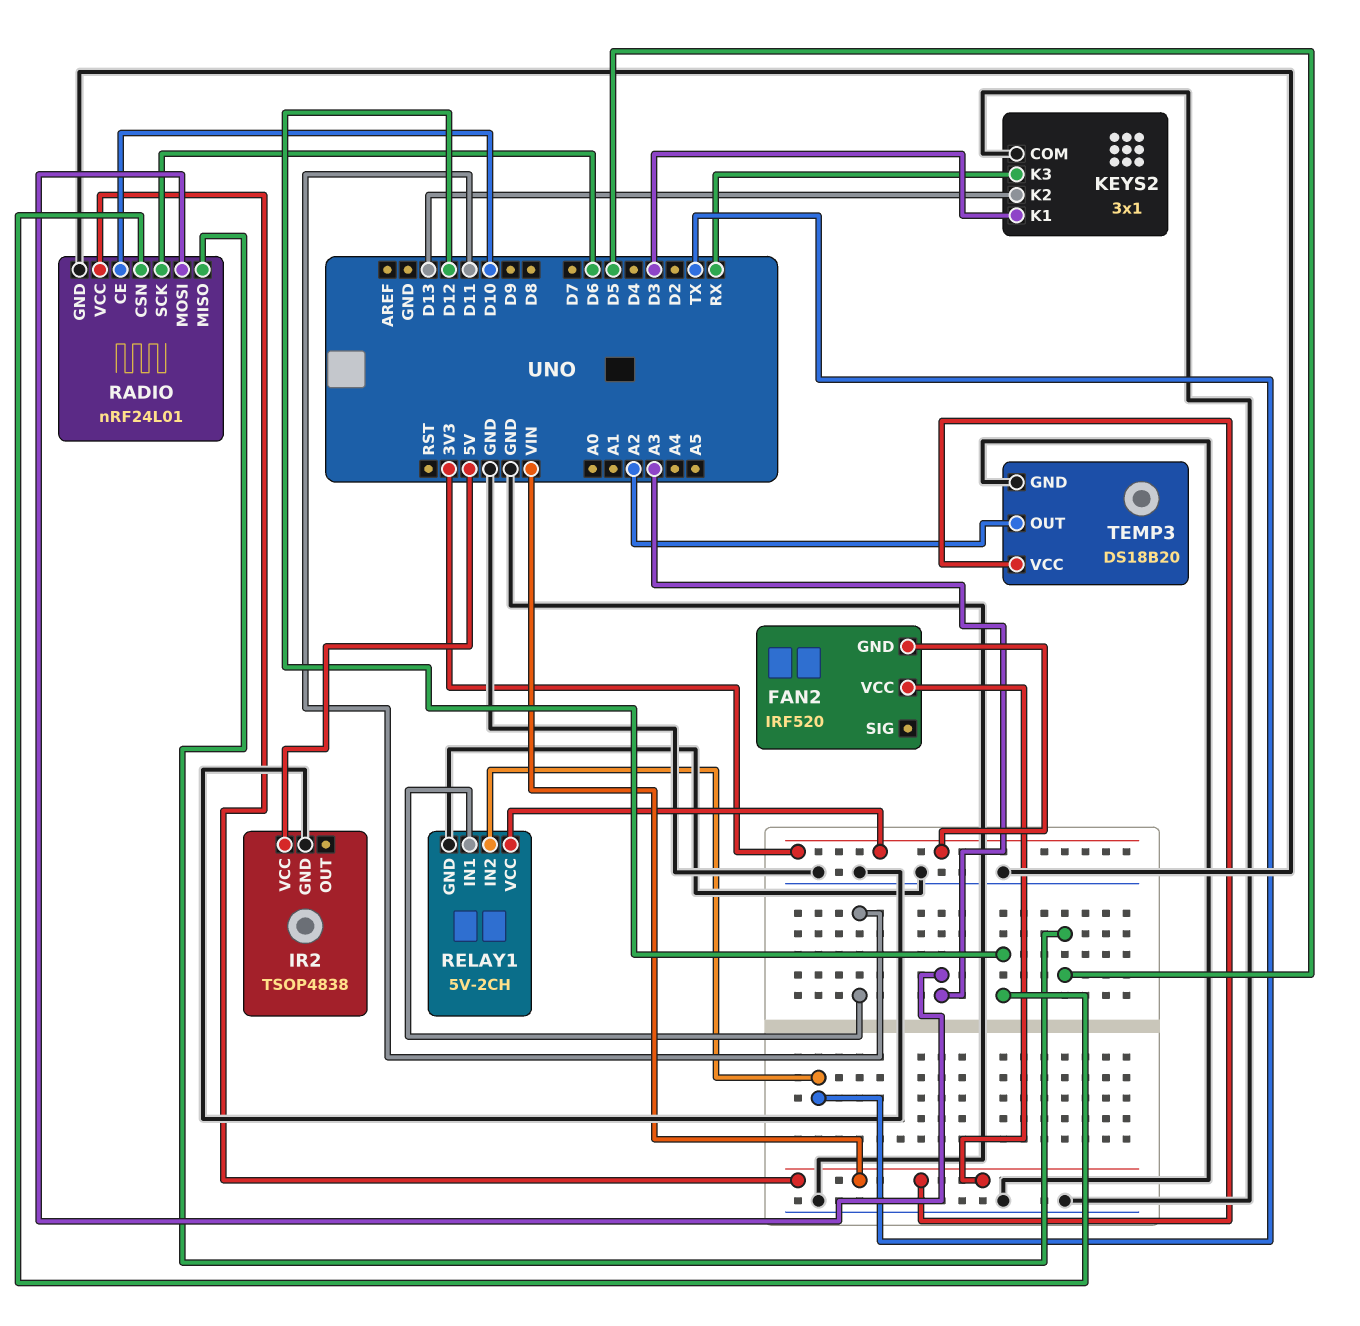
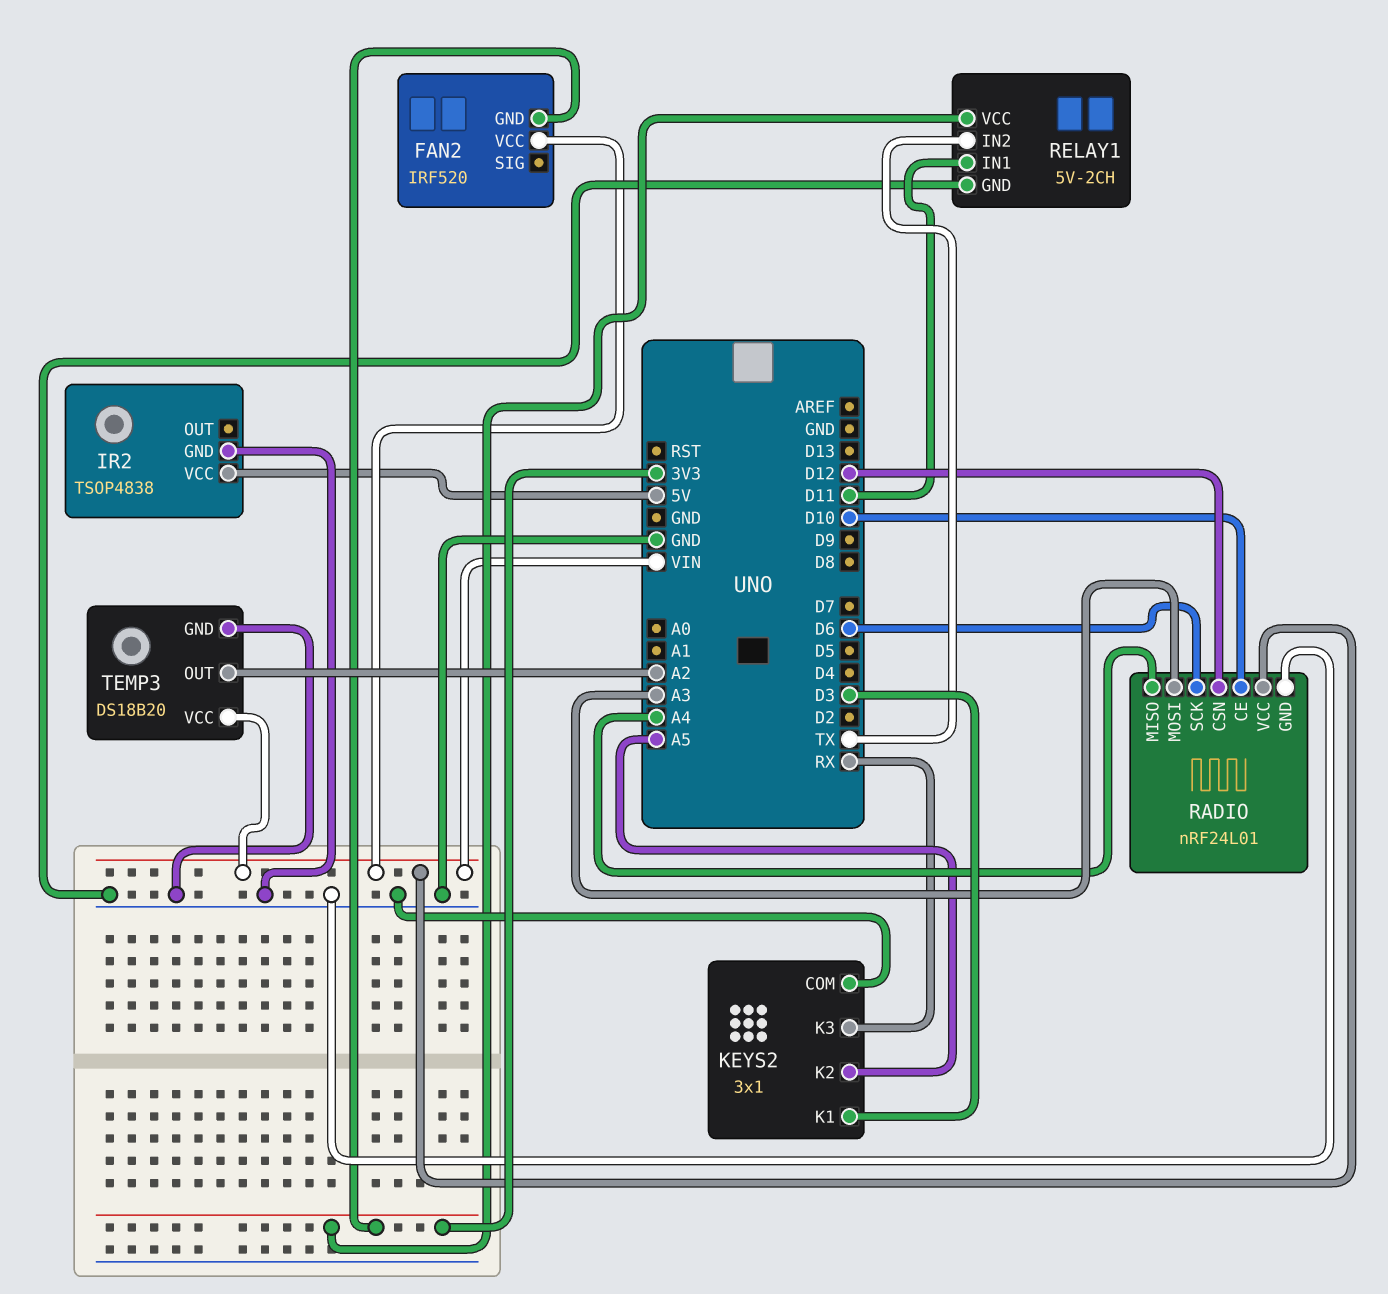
KEYS2 pin K2: D13 -> A5
RADIO pin MISO: D5 -> A4

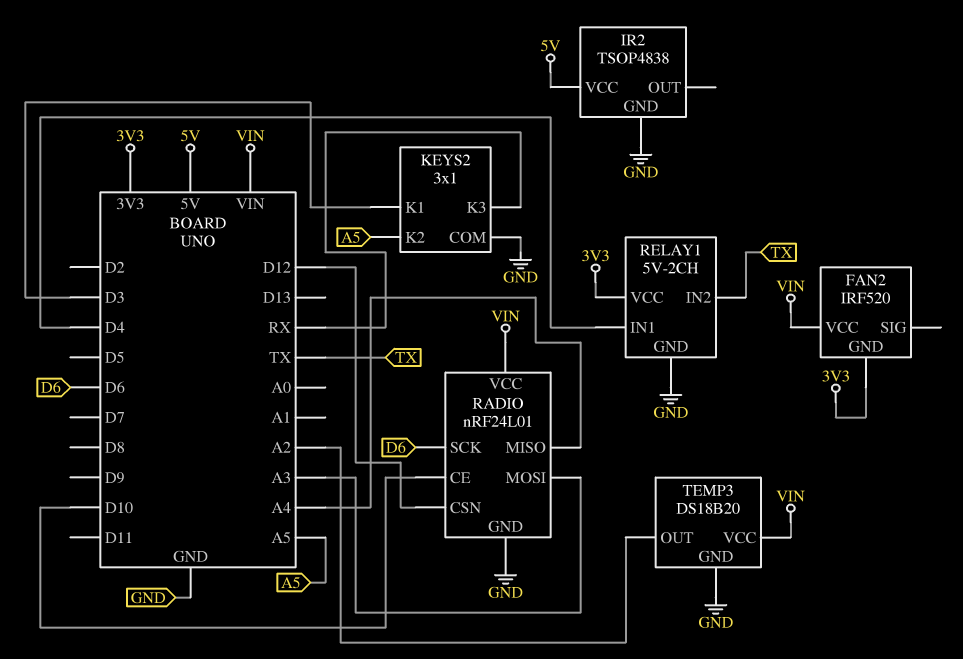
RELAY1 pin IN1: D11 -> D4

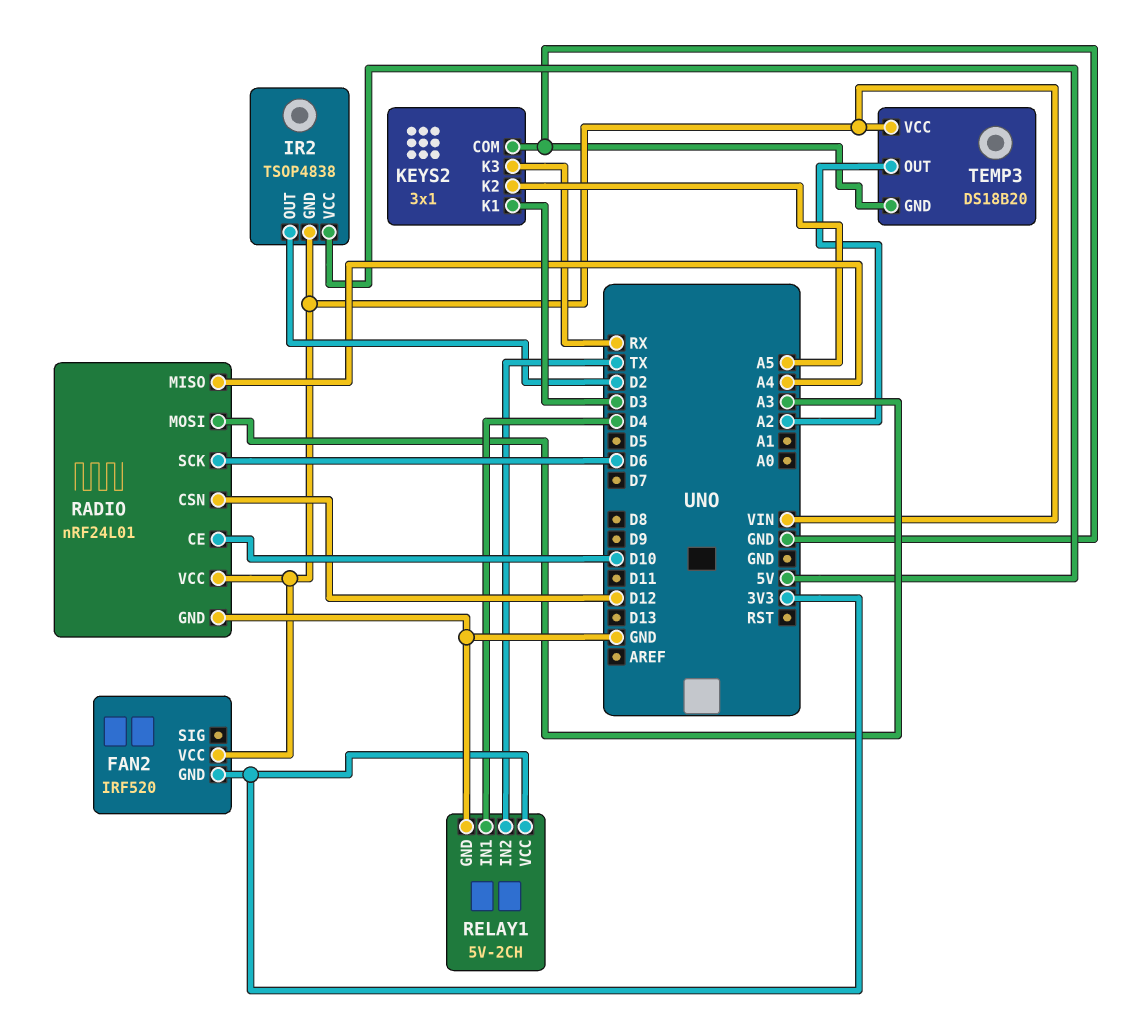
IR2 pin GND: GND -> VIN
IR2 pin OUT: none -> D2

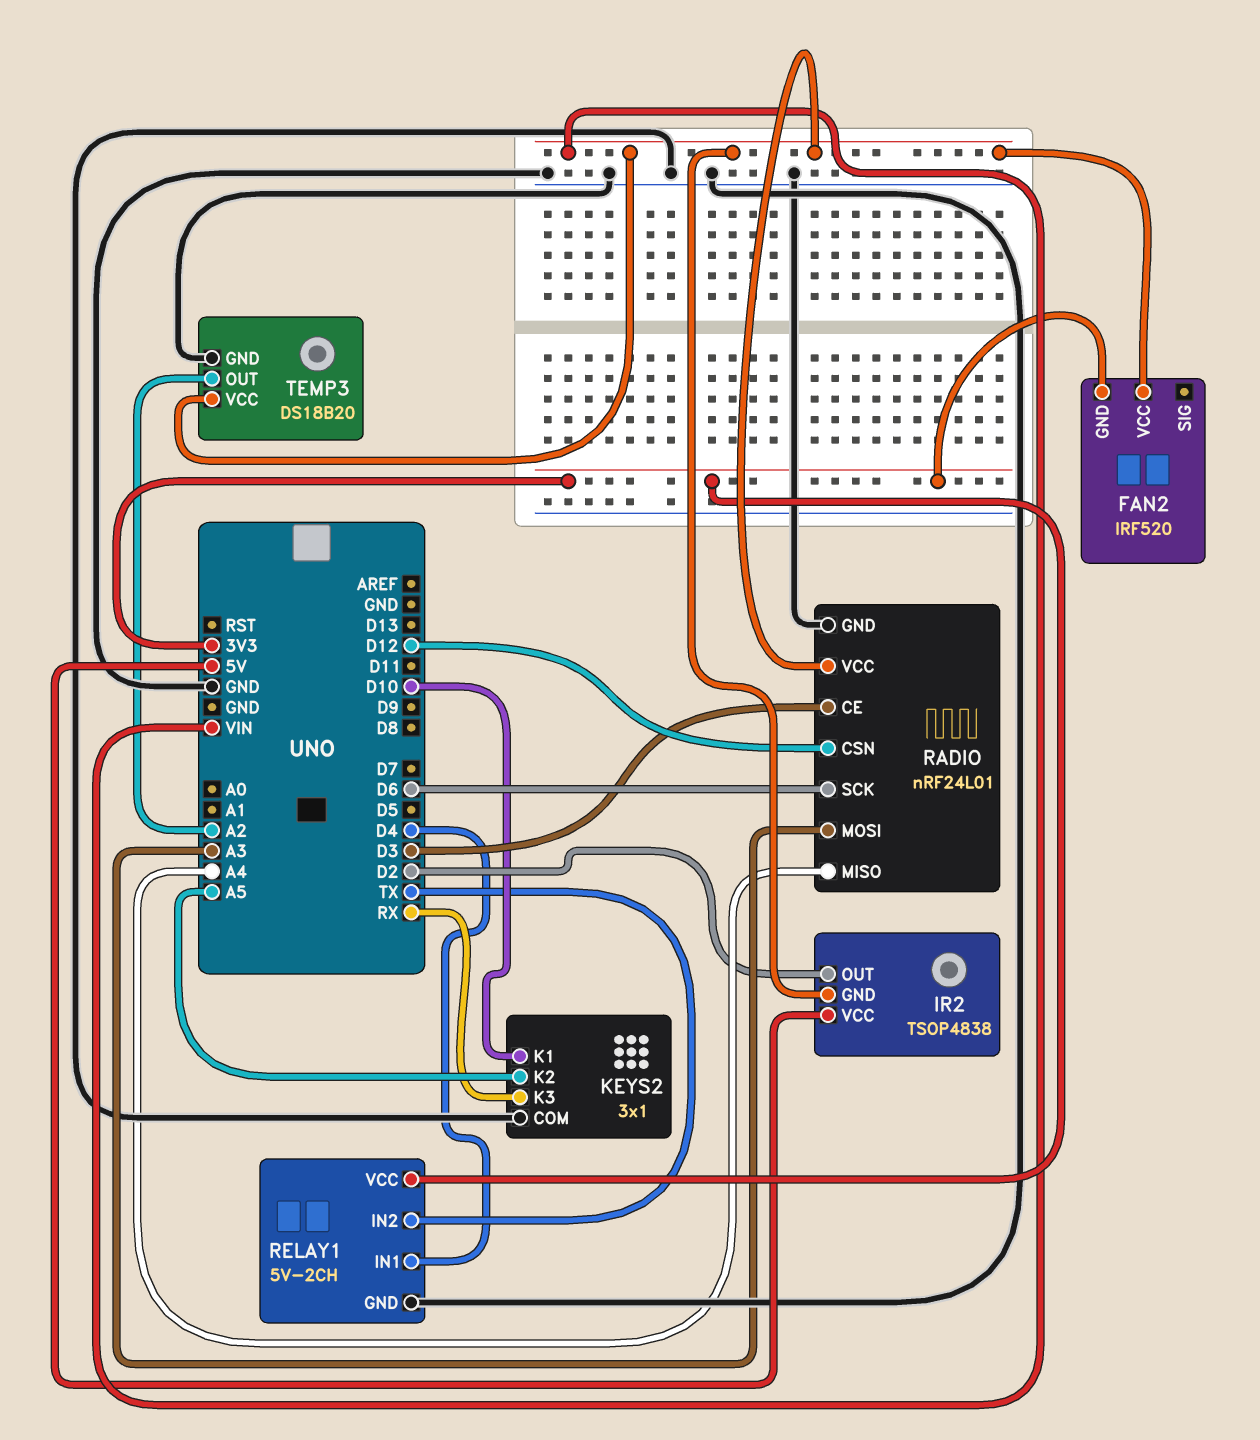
KEYS2 pin K1: D3 -> D10
RADIO pin CE: D10 -> D3

